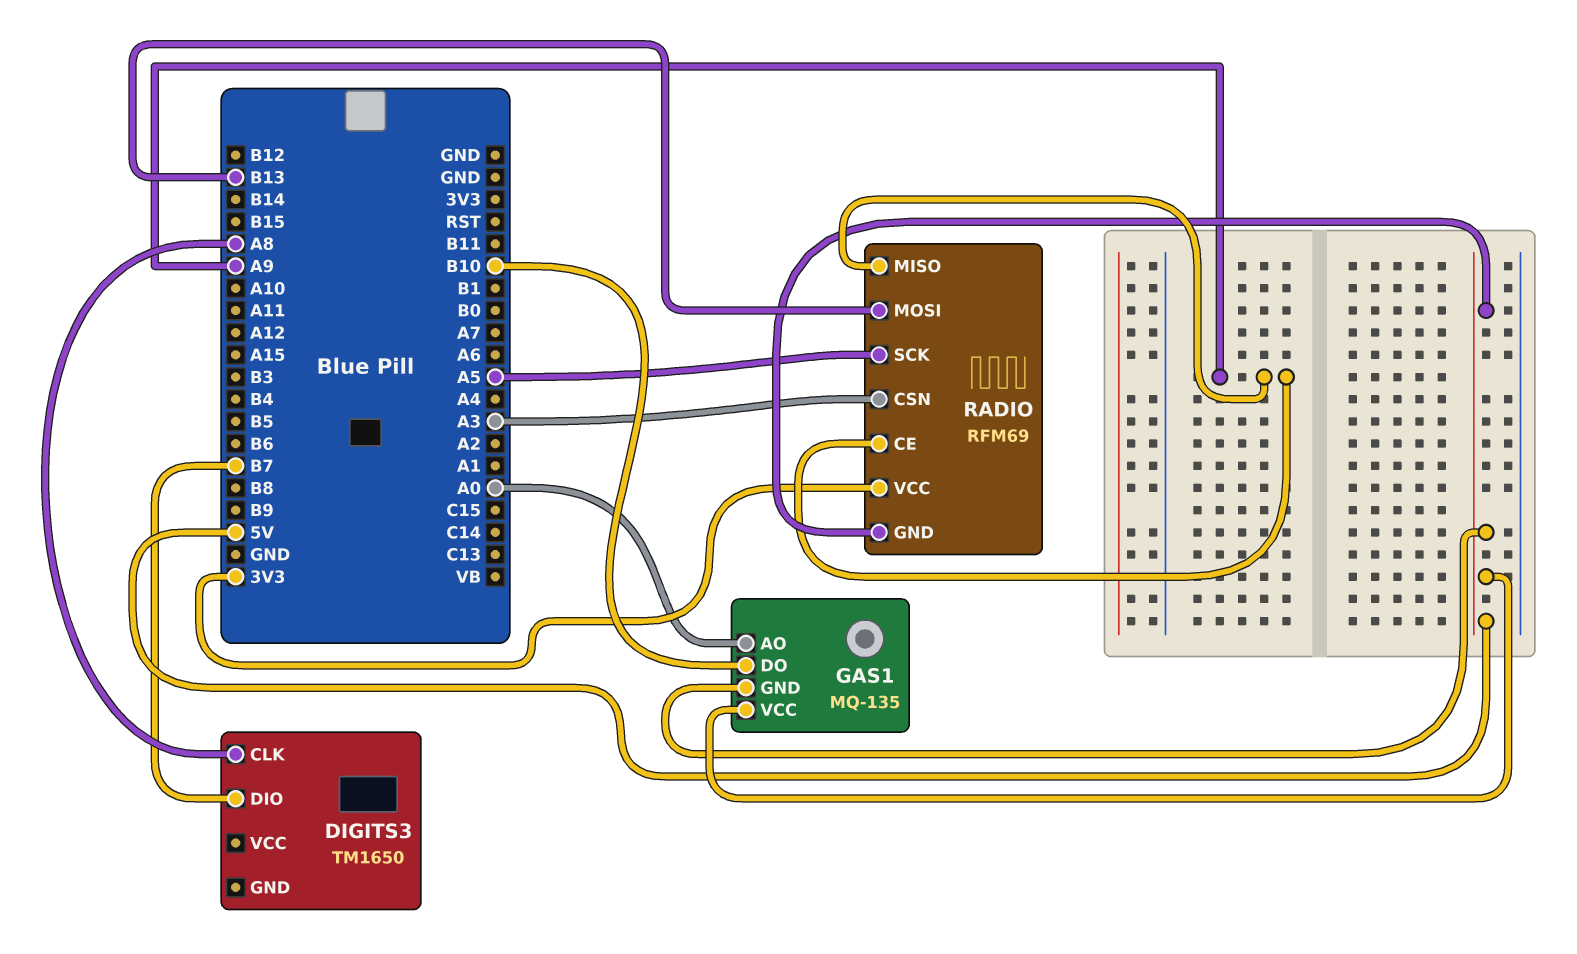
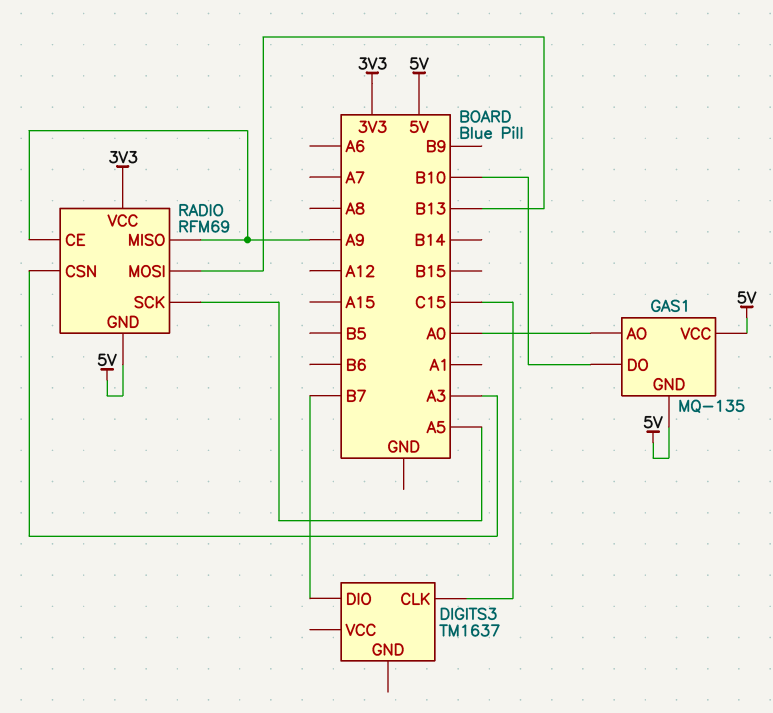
DIGITS3: TM1650 -> TM1637
DIGITS3 pin CLK: A8 -> C15

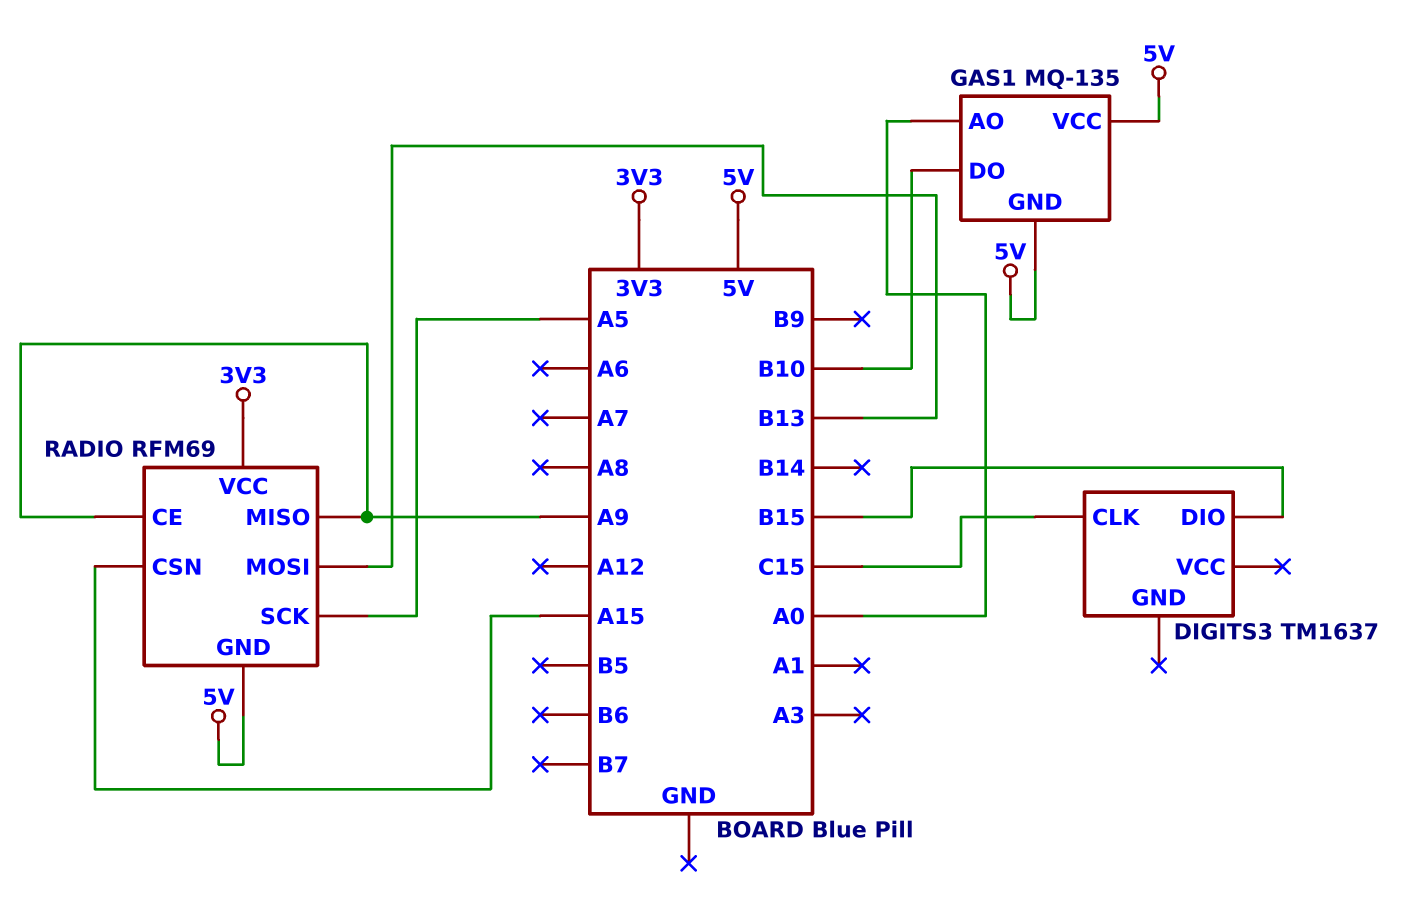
DIGITS3 pin DIO: B7 -> B15
RADIO pin CSN: A3 -> A15

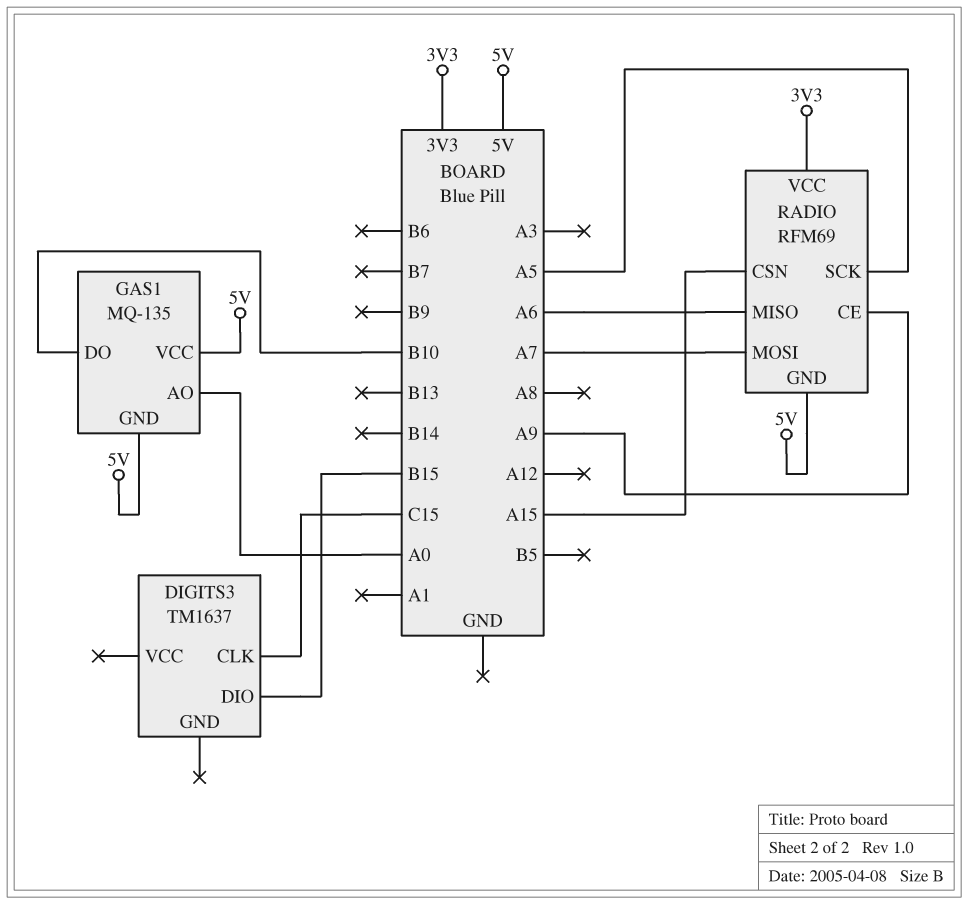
RADIO pin MISO: A9 -> A6
RADIO pin MOSI: B13 -> A7

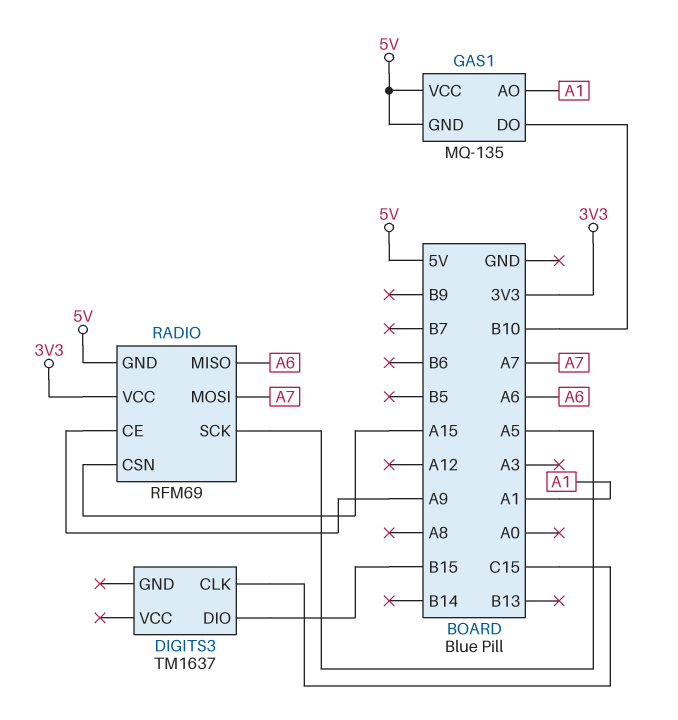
GAS1 pin AO: A0 -> A1

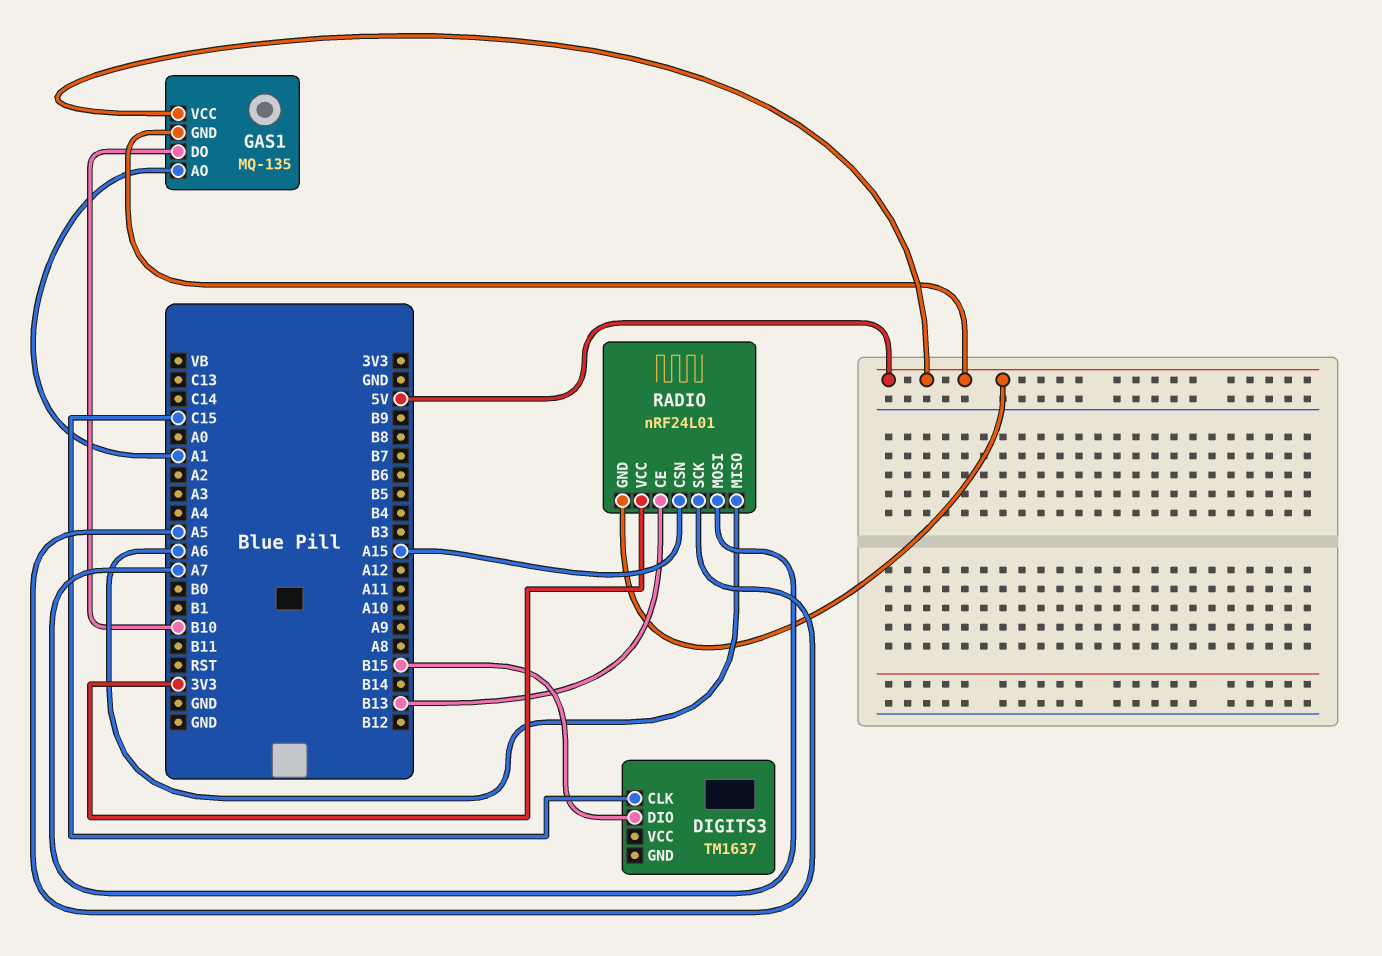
RADIO: RFM69 -> nRF24L01
RADIO pin CE: A9 -> B13

